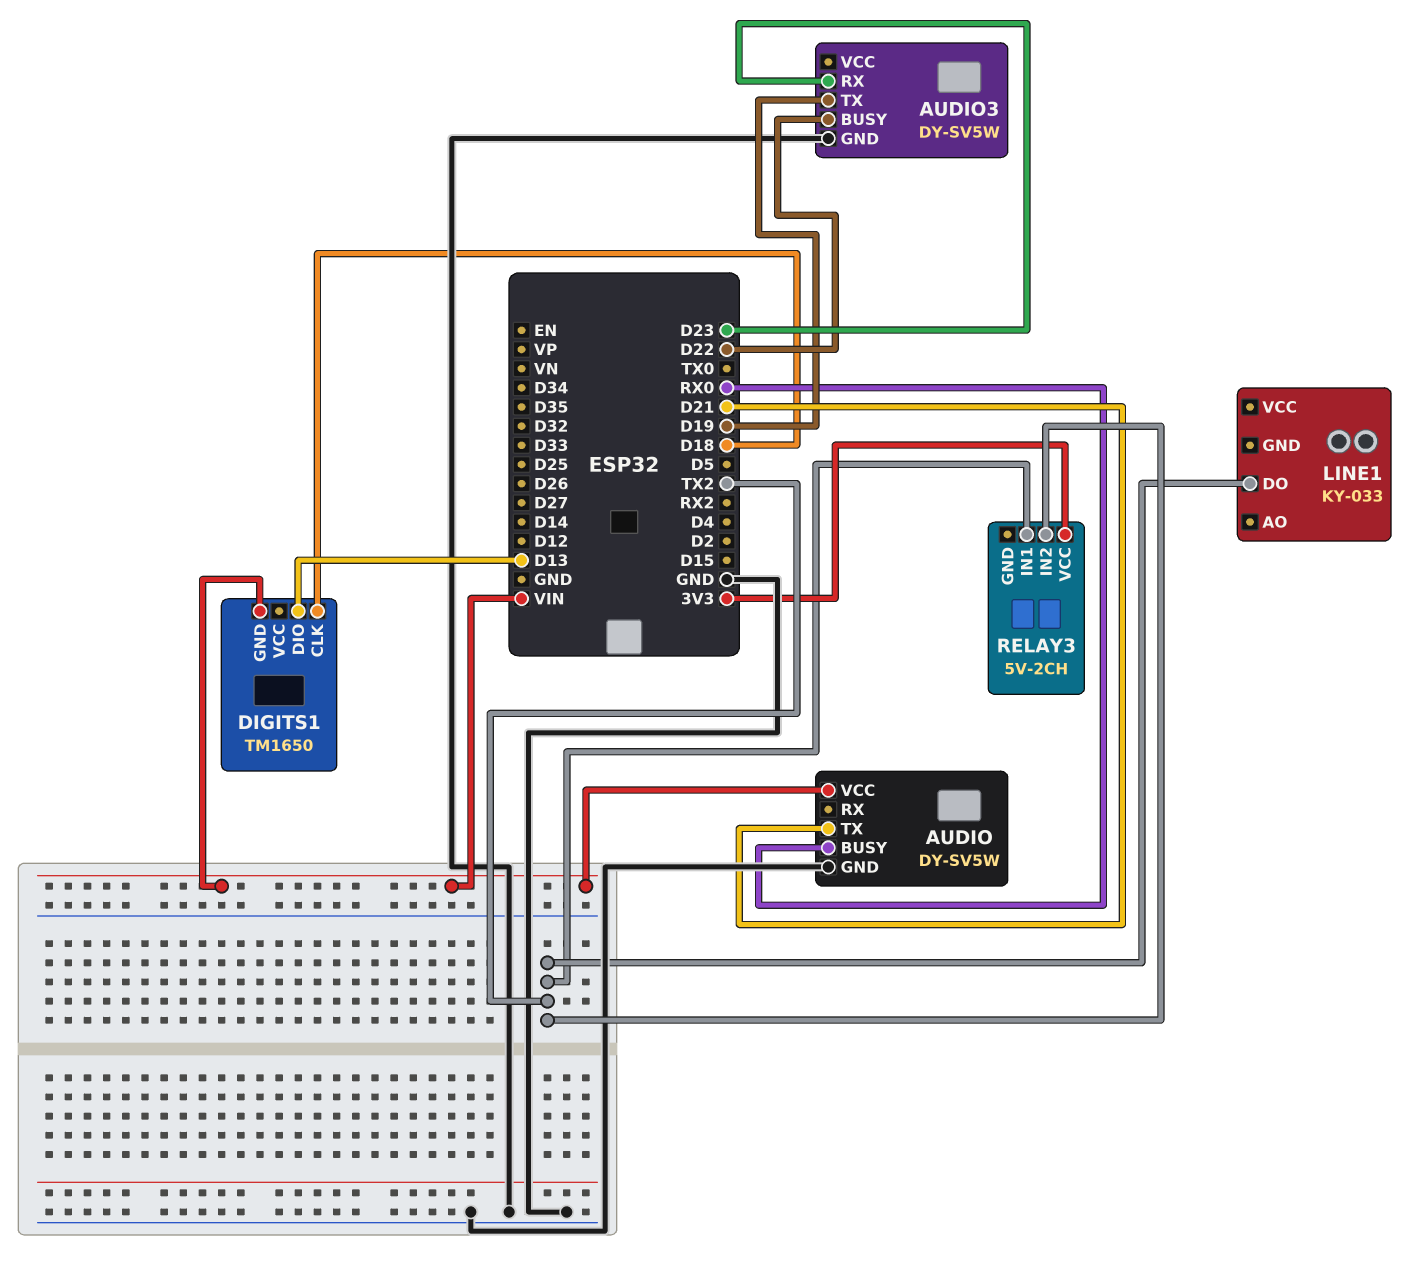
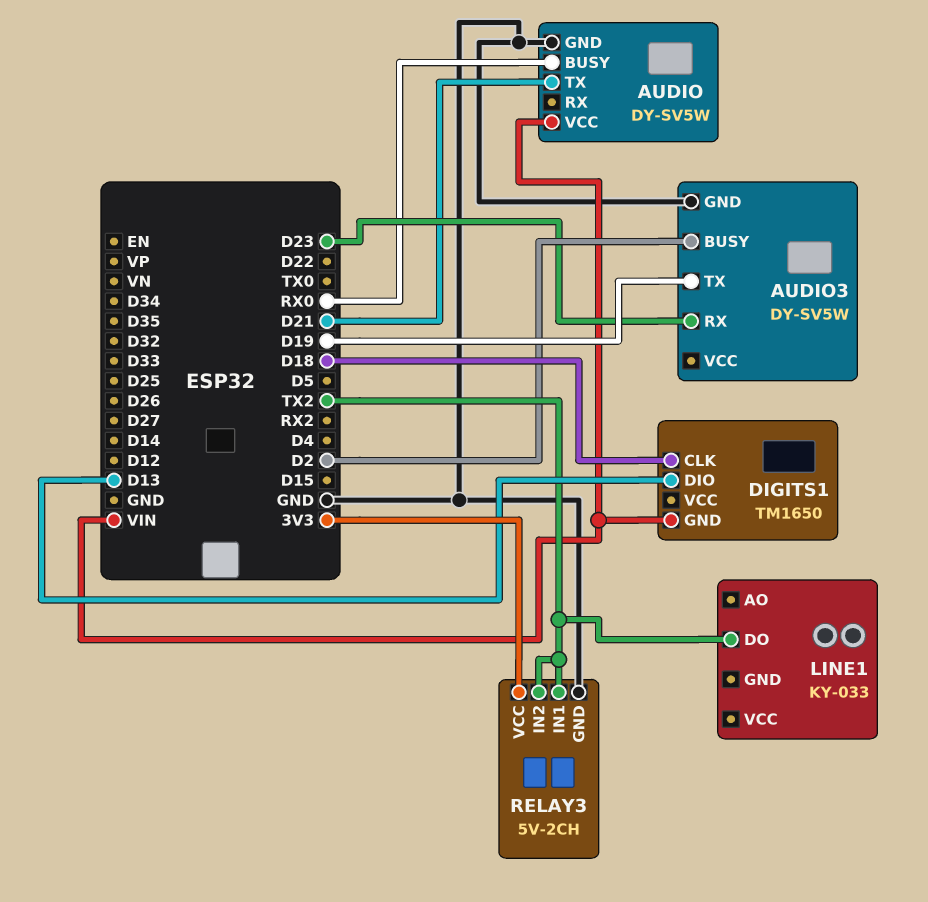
AUDIO3 pin BUSY: D22 -> D2
RELAY3 pin GND: none -> GND

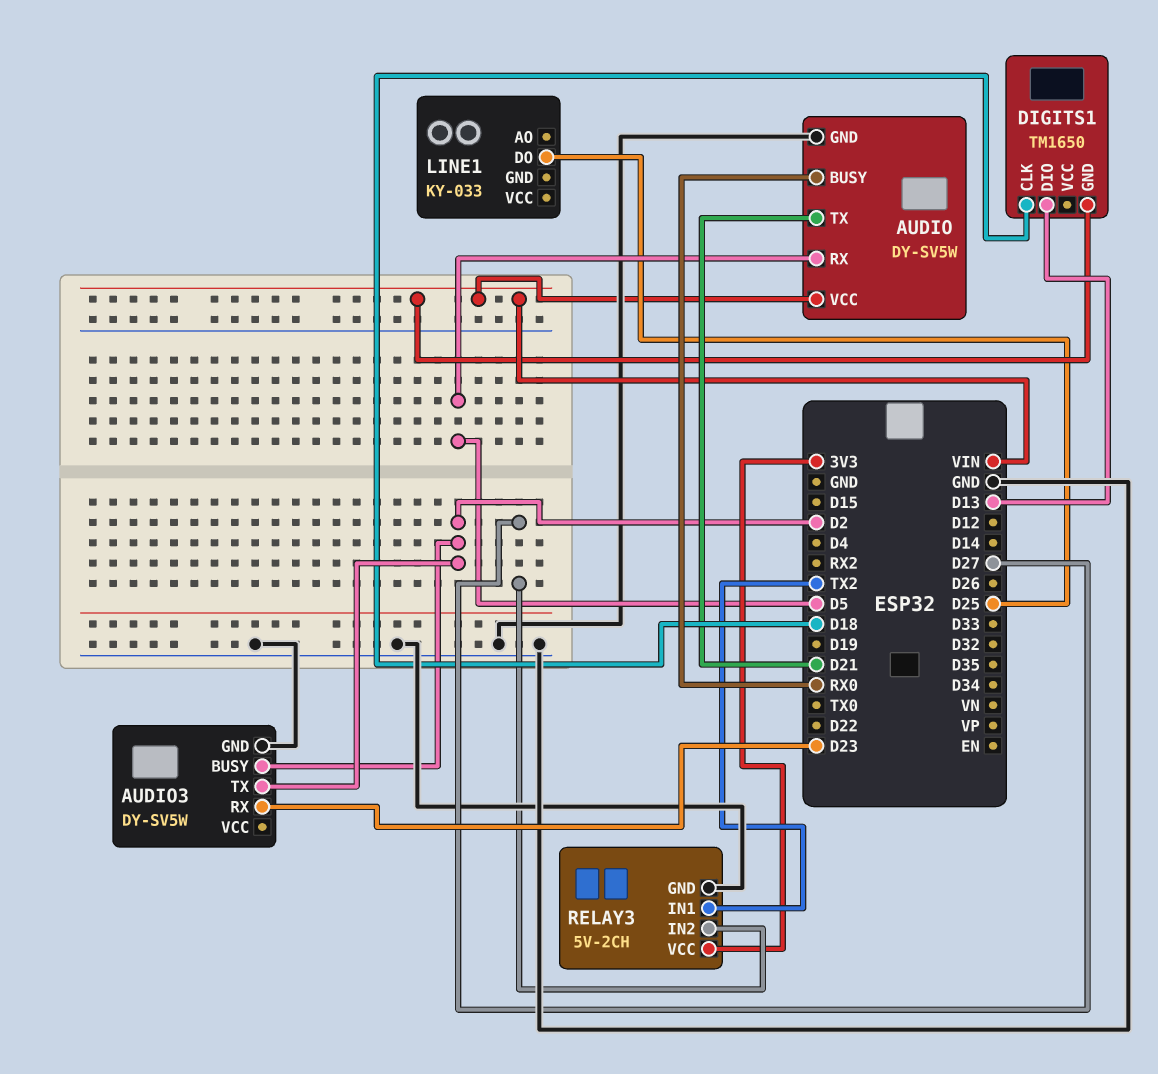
AUDIO pin RX: none -> D5
AUDIO3 pin TX: D19 -> D2
LINE1 pin DO: TX2 -> D25
RELAY3 pin IN2: TX2 -> D27

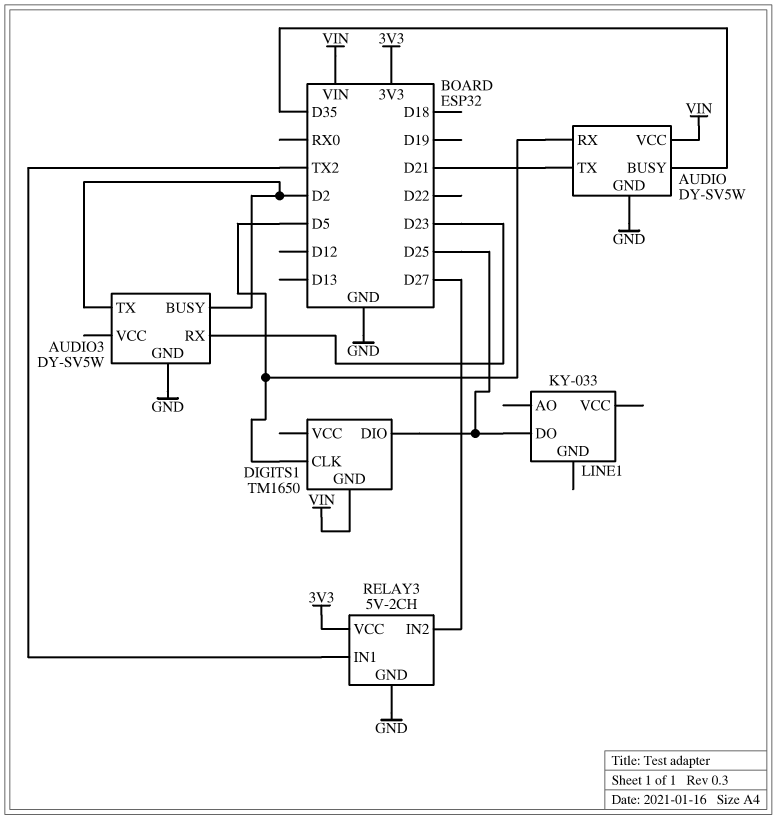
AUDIO pin BUSY: RX0 -> D35
DIGITS1 pin CLK: D18 -> D5
DIGITS1 pin DIO: D13 -> D25

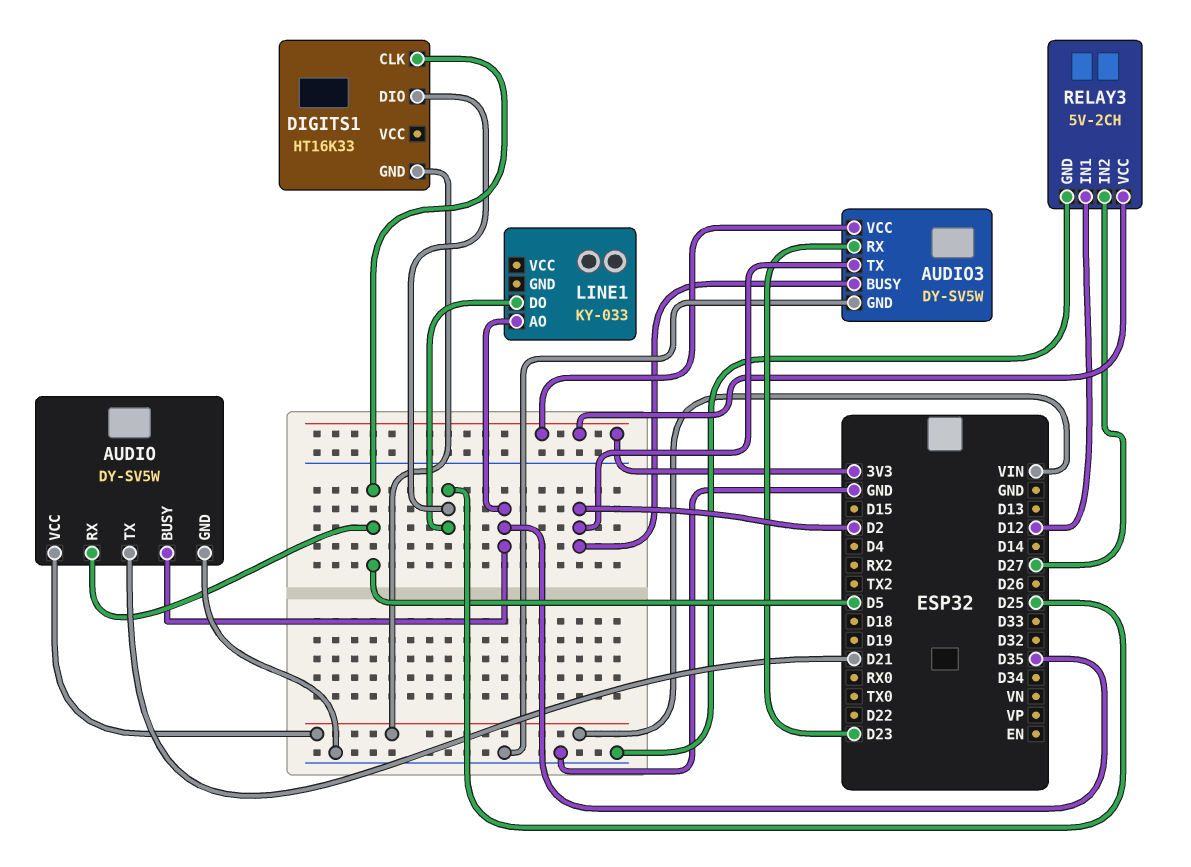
AUDIO3 pin VCC: none -> 3V3
DIGITS1: TM1650 -> HT16K33
LINE1 pin AO: none -> D35
RELAY3 pin IN1: TX2 -> D12

